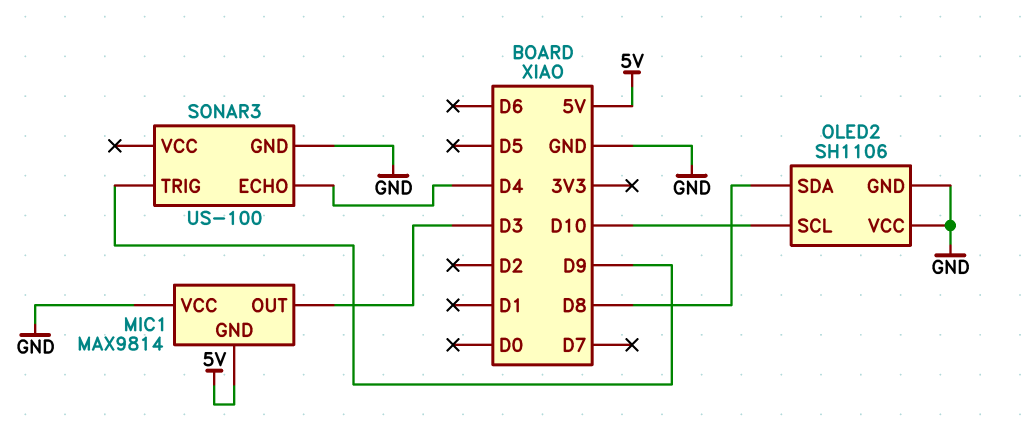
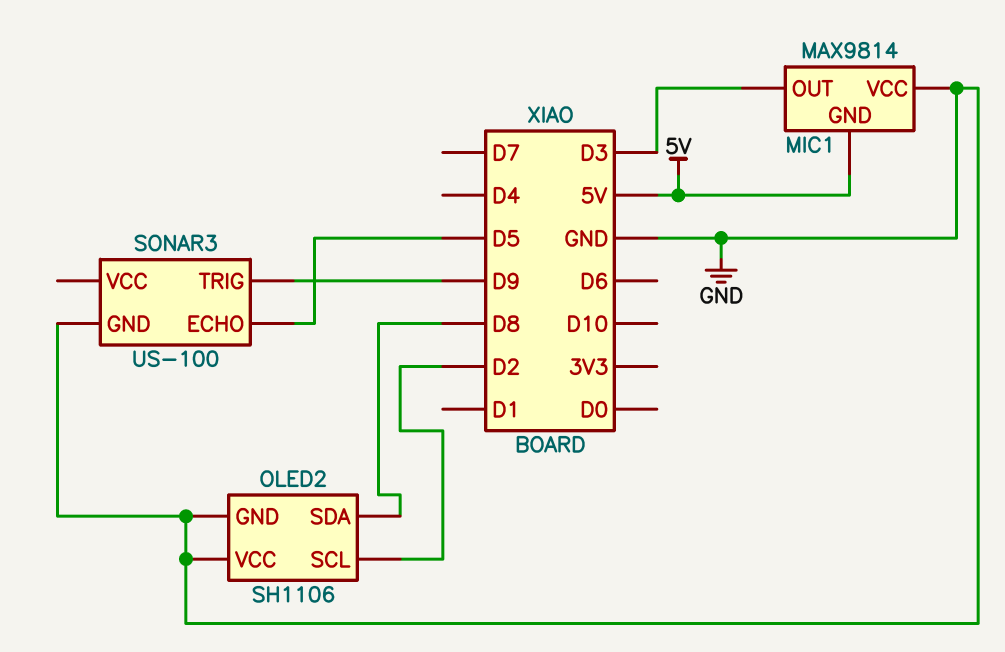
OLED2 pin SCL: D10 -> D2
SONAR3 pin ECHO: D4 -> D5

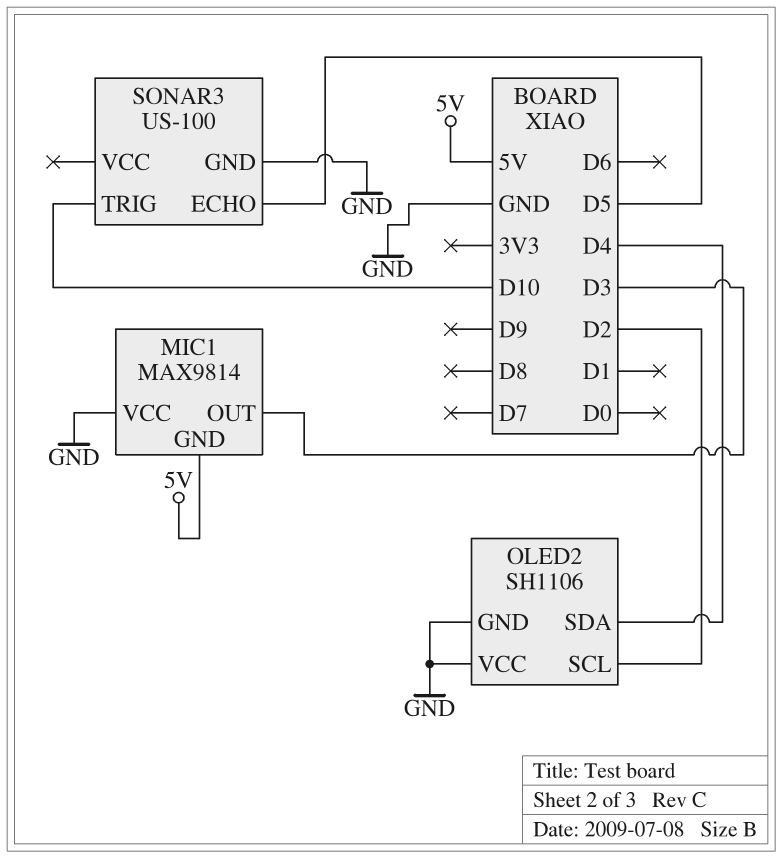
OLED2 pin SDA: D8 -> D4
SONAR3 pin TRIG: D9 -> D10

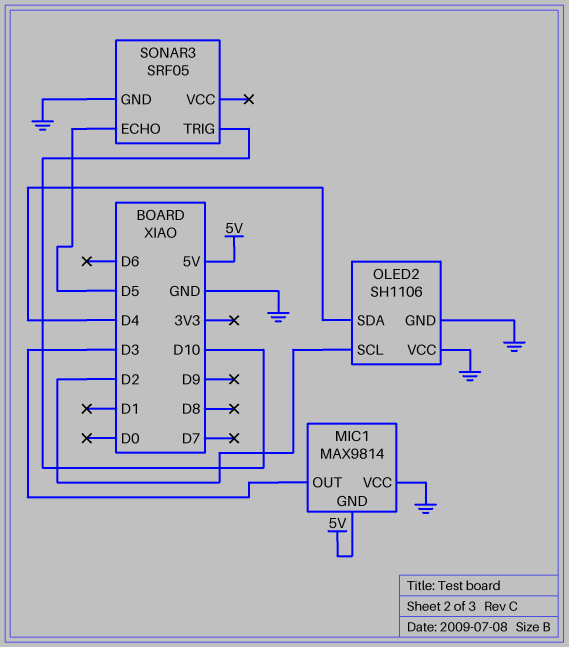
SONAR3: US-100 -> SRF05

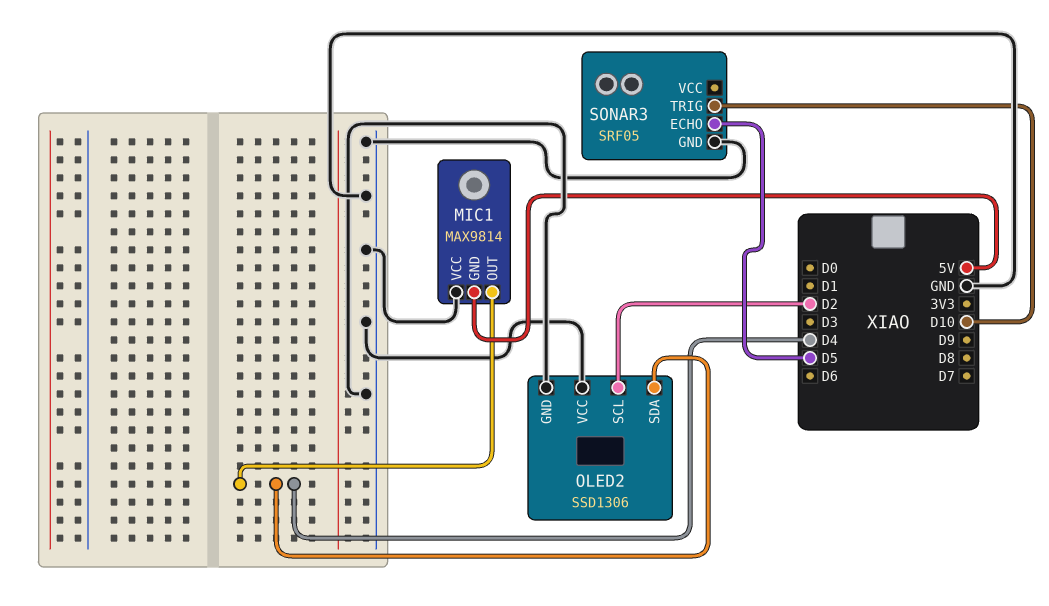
MIC1 pin OUT: D3 -> D4
OLED2: SH1106 -> SSD1306

